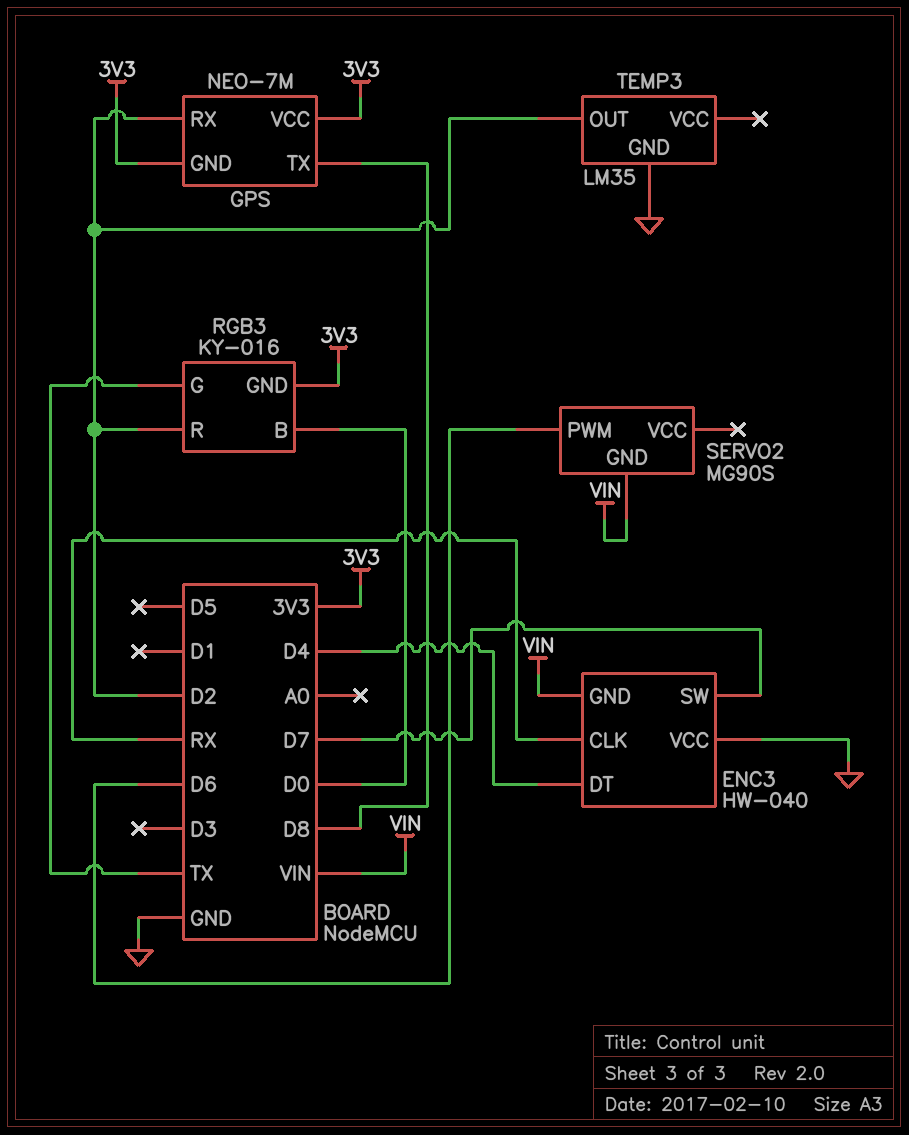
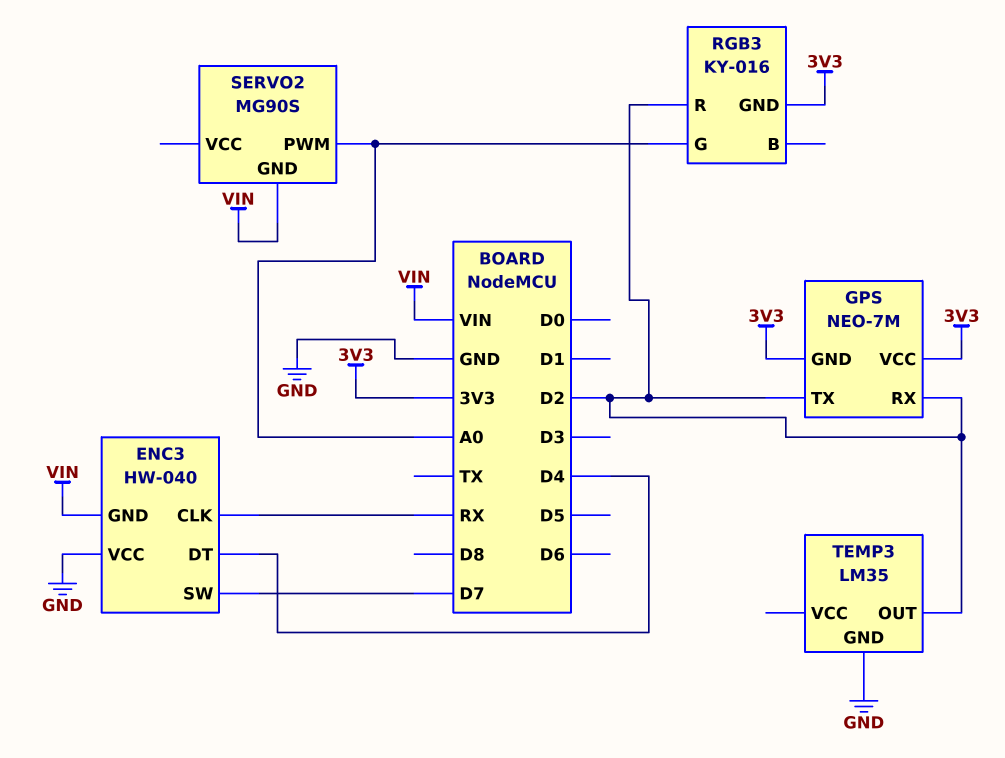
GPS pin TX: D8 -> D2
RGB3 pin B: D0 -> none
RGB3 pin G: TX -> A0
SERVO2 pin PWM: D6 -> A0

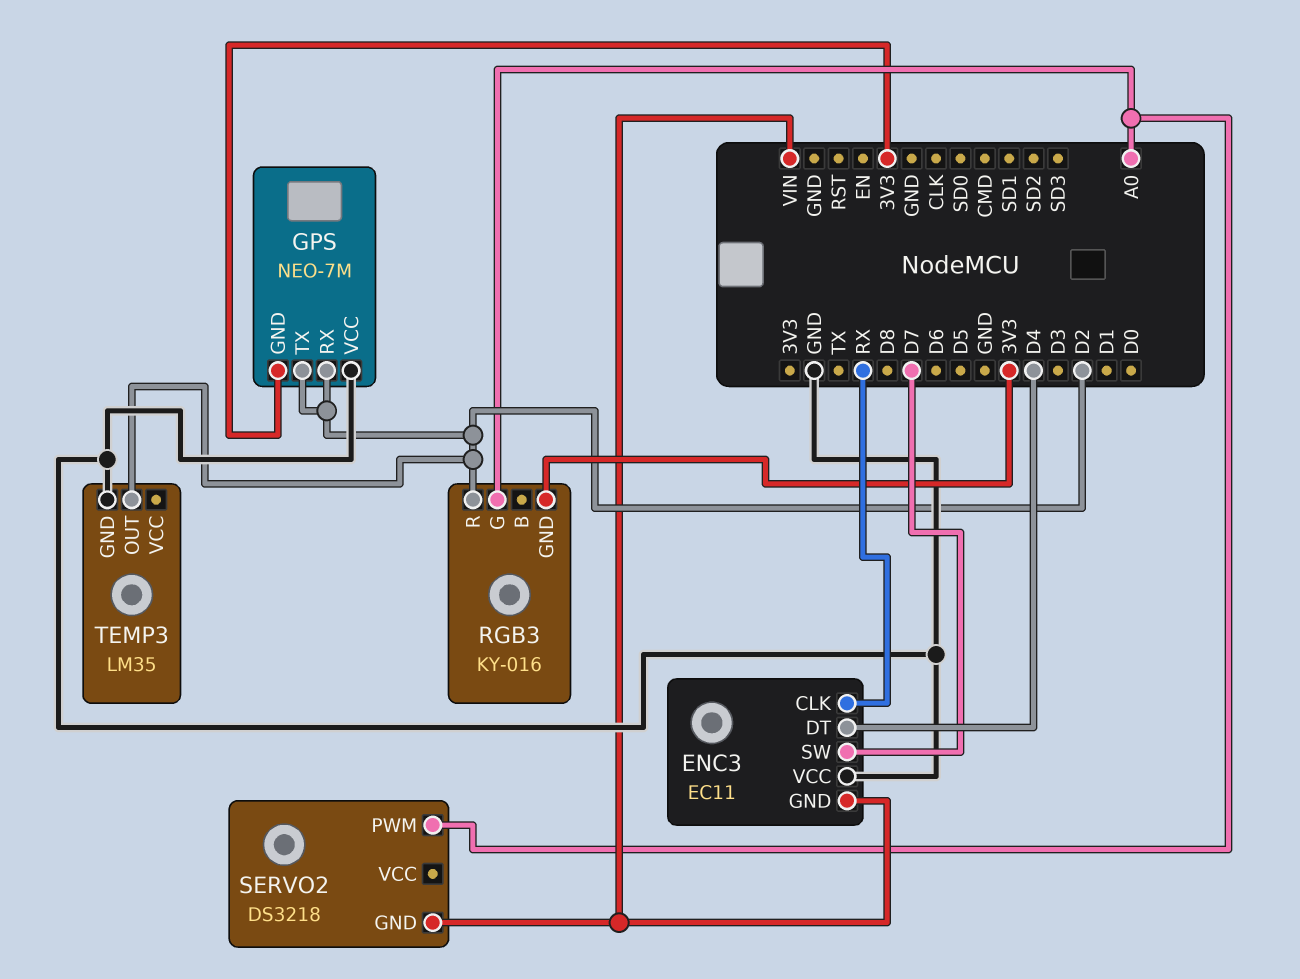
ENC3: HW-040 -> EC11
GPS pin VCC: 3V3 -> GND
SERVO2: MG90S -> DS3218

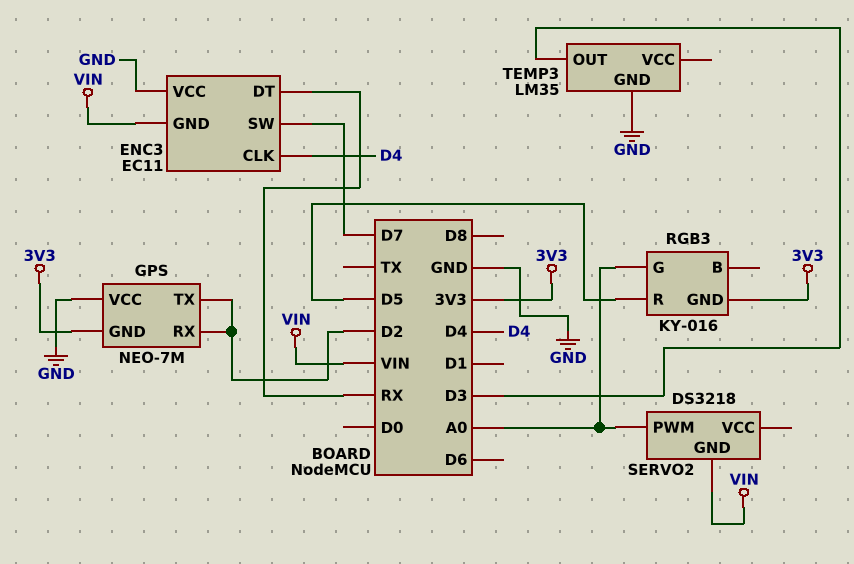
ENC3 pin CLK: RX -> D4
ENC3 pin DT: D4 -> RX
RGB3 pin R: D2 -> D5
TEMP3 pin OUT: D2 -> D3

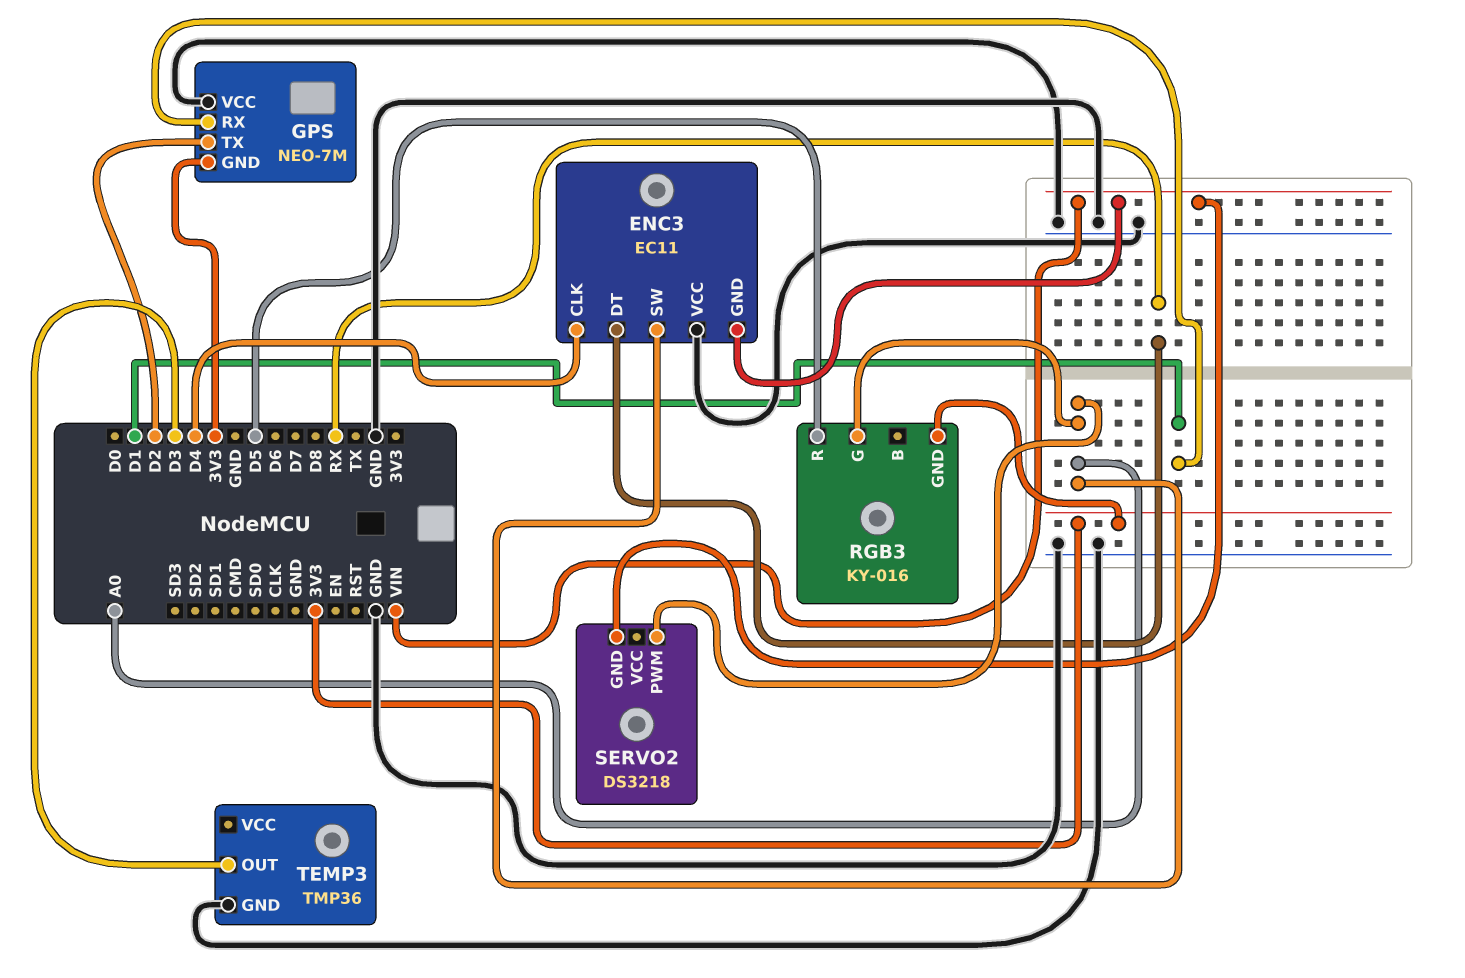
ENC3 pin SW: D7 -> A0
GPS pin RX: D2 -> D1
TEMP3: LM35 -> TMP36

